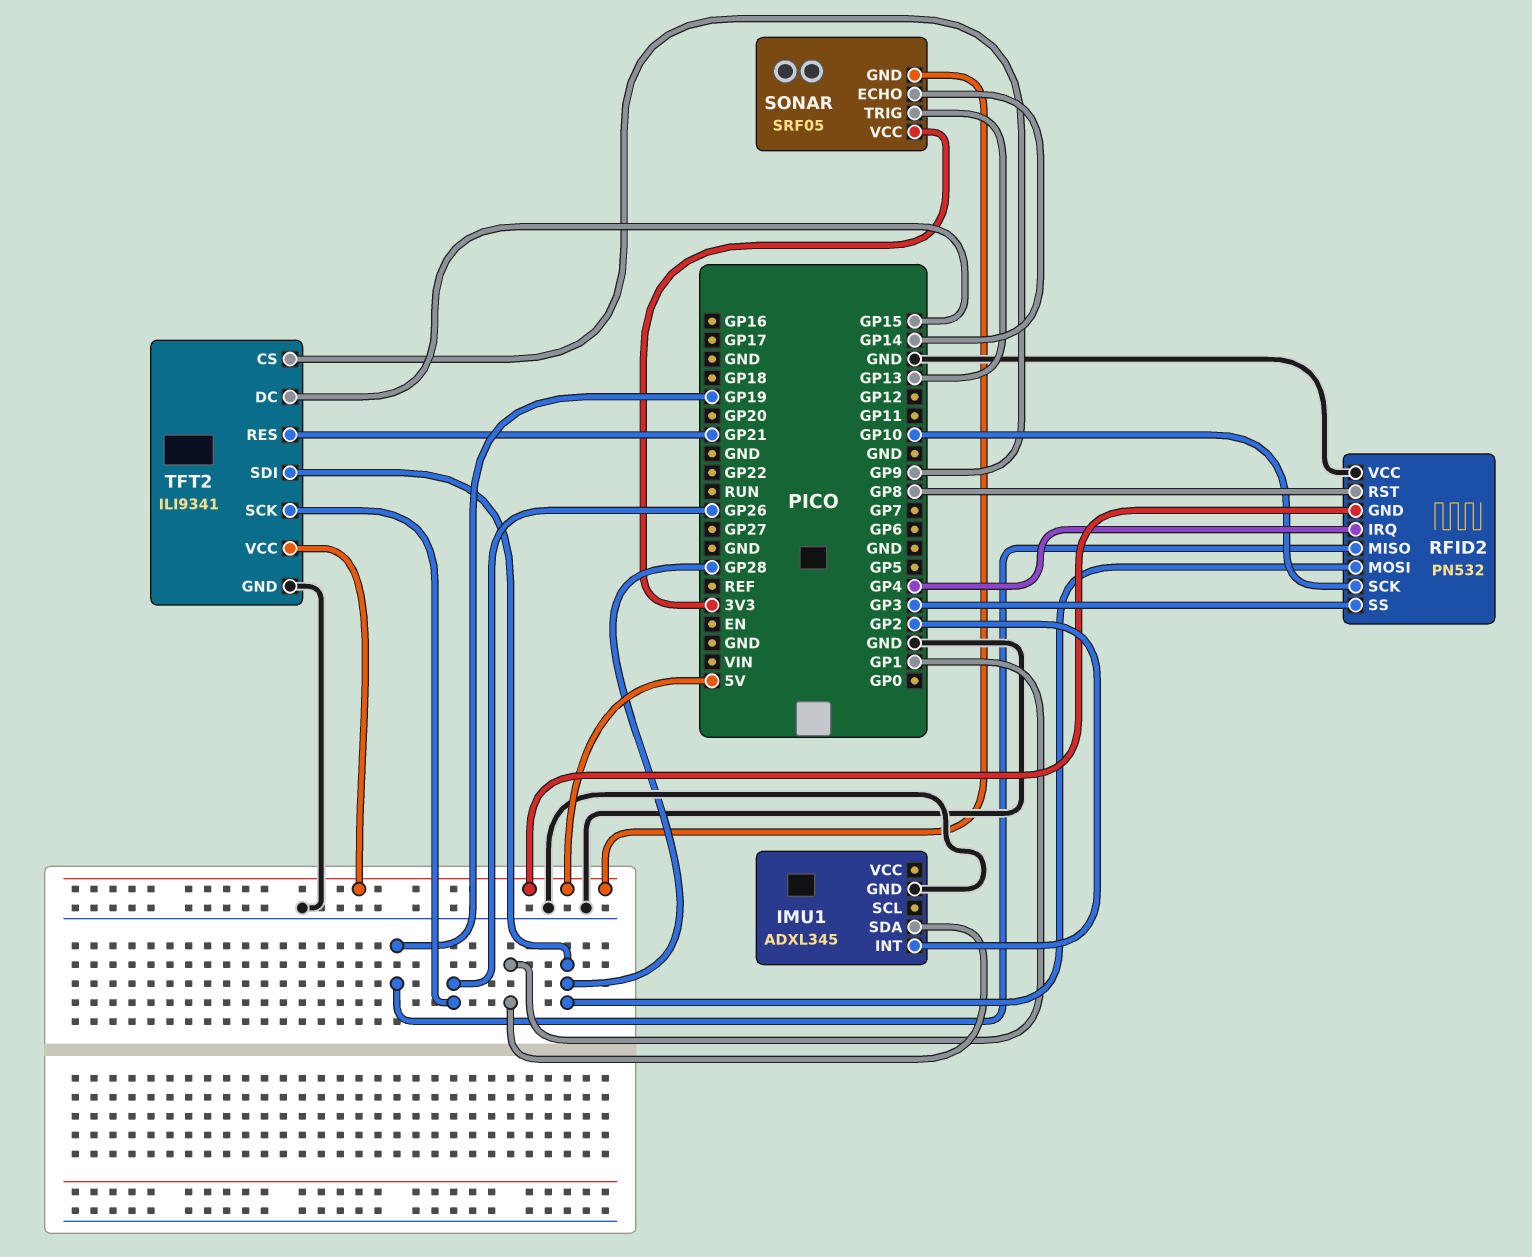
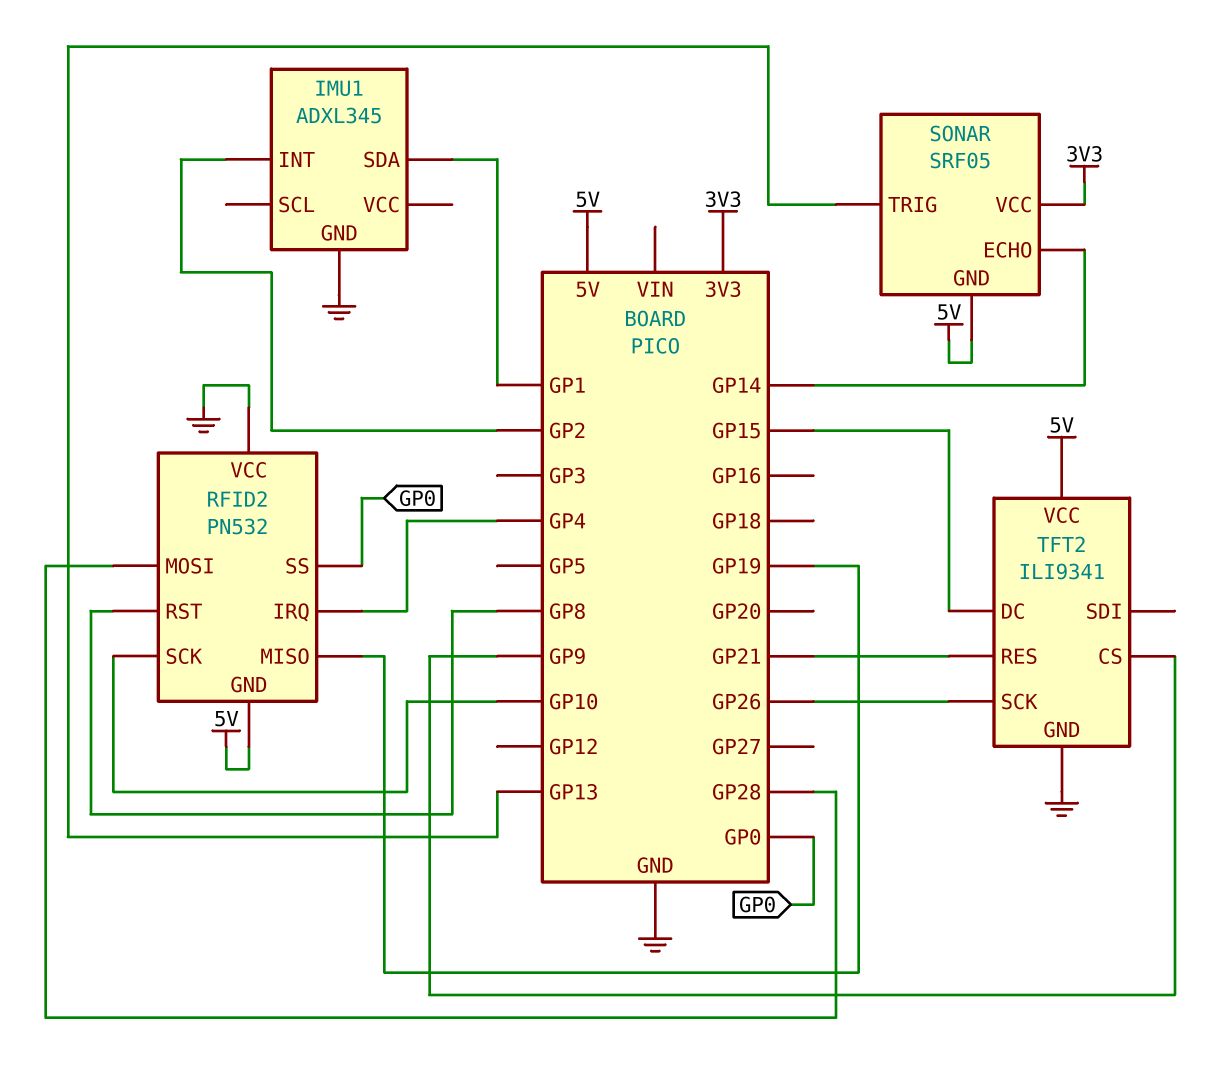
RFID2 pin SS: GP3 -> GP0
TFT2 pin SDI: GP28 -> none

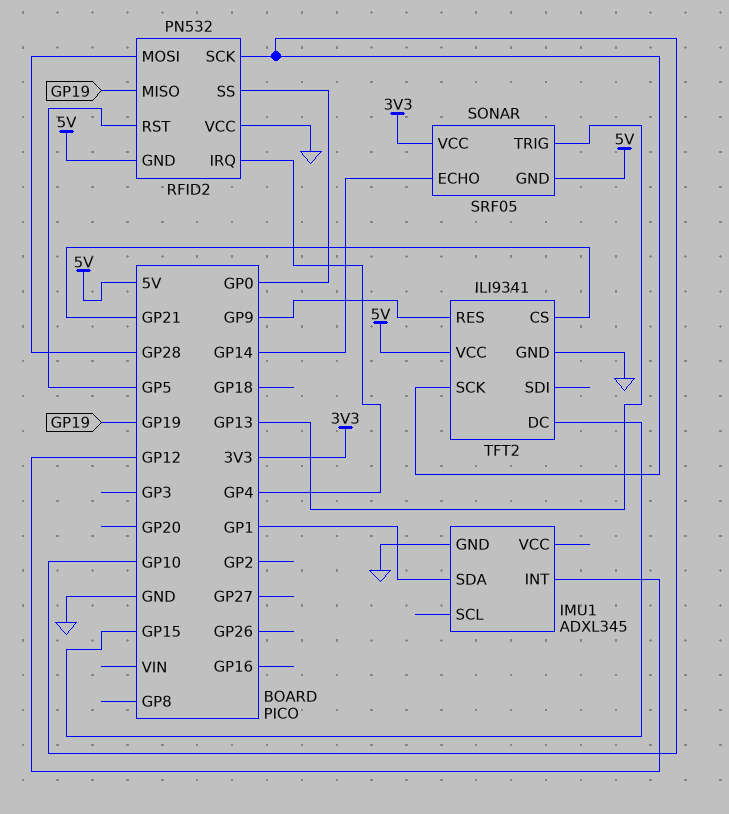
IMU1 pin INT: GP2 -> GP12
RFID2 pin RST: GP8 -> GP5
TFT2 pin CS: GP9 -> GP21
TFT2 pin RES: GP21 -> GP9
TFT2 pin SCK: GP26 -> GP10

